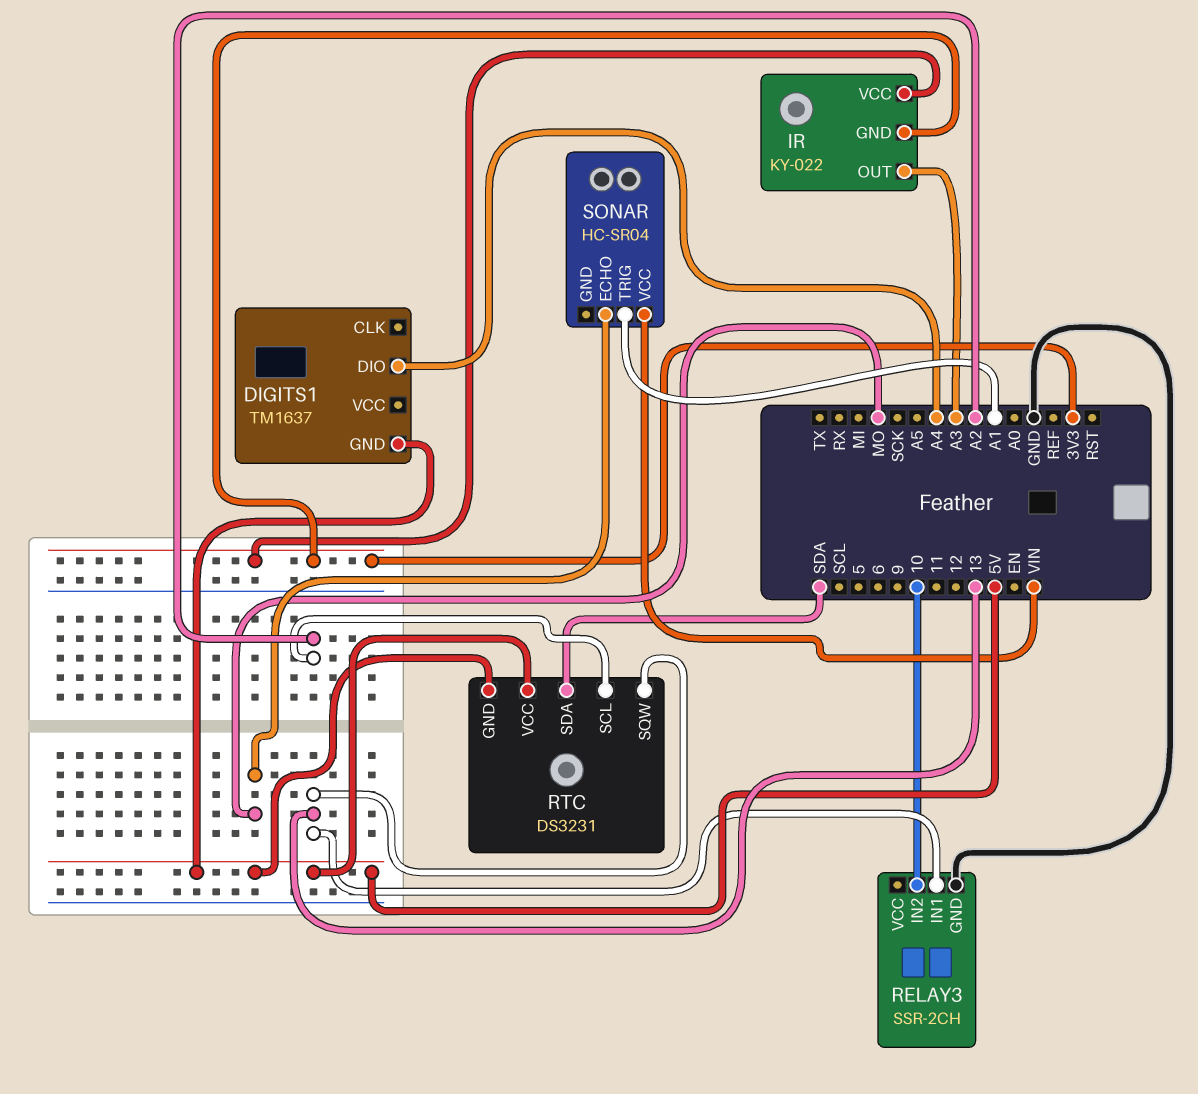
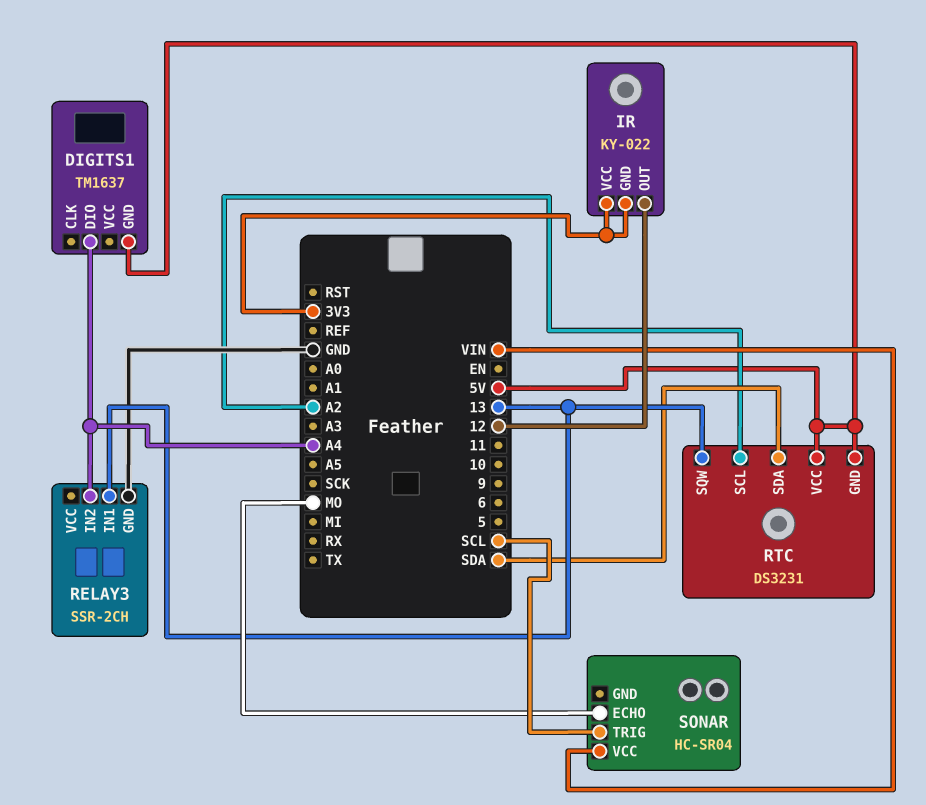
IR pin OUT: A3 -> 12
RELAY3 pin IN2: 10 -> A4
SONAR pin TRIG: A1 -> SCL

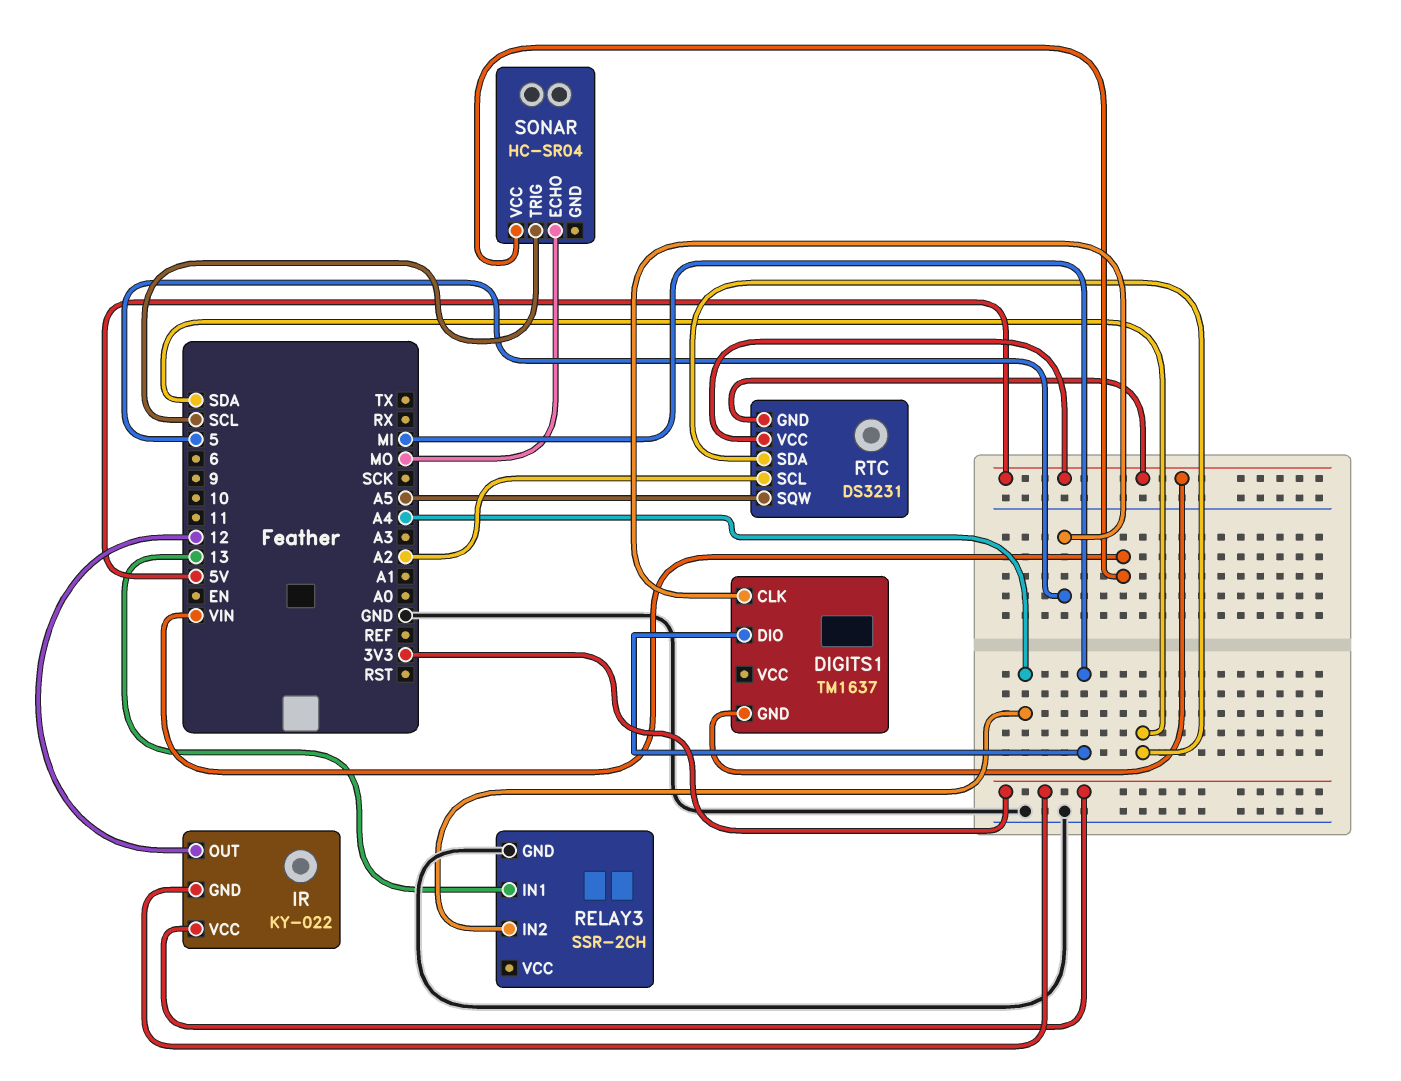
DIGITS1 pin CLK: none -> 5
DIGITS1 pin DIO: A4 -> MI
RTC pin SQW: 13 -> A5

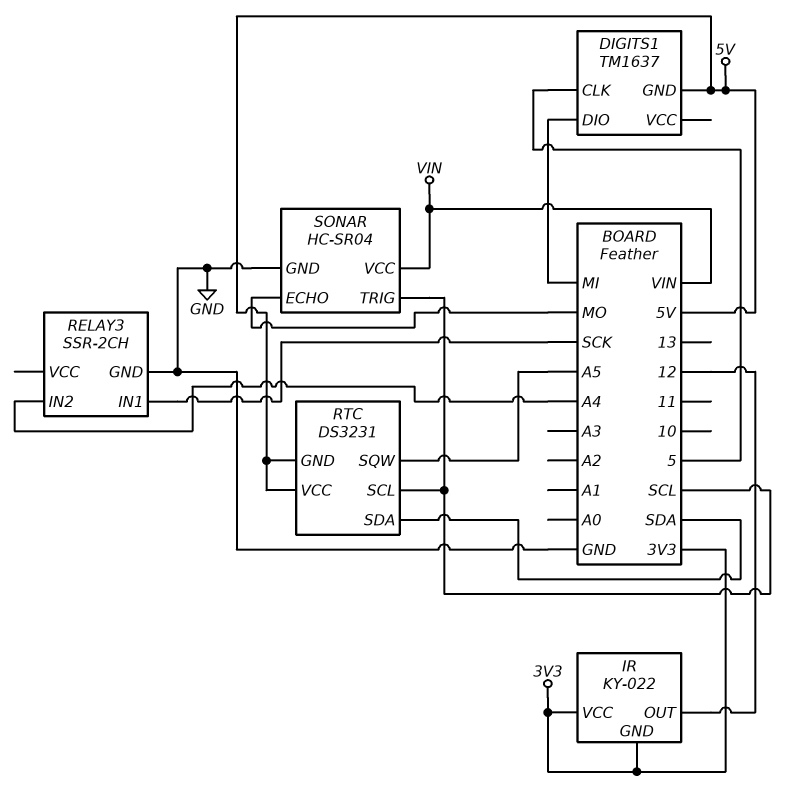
RELAY3 pin IN1: 13 -> SCK
RTC pin SCL: A2 -> SCL
SONAR pin GND: none -> GND

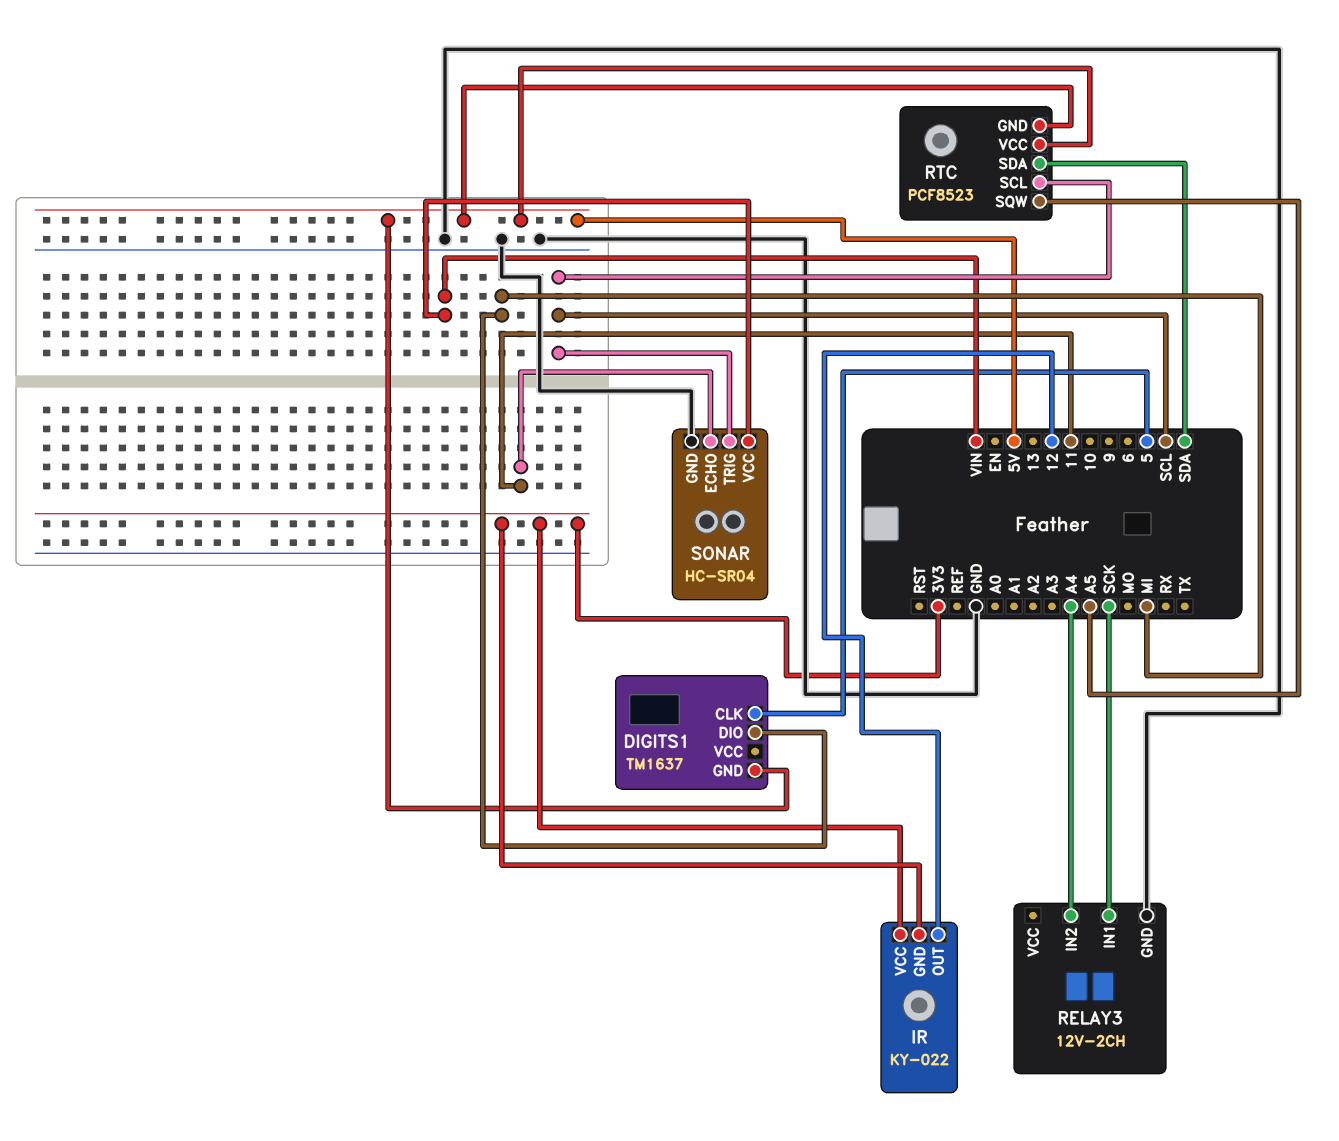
RELAY3: SSR-2CH -> 12V-2CH
RTC: DS3231 -> PCF8523
SONAR pin ECHO: MO -> 11

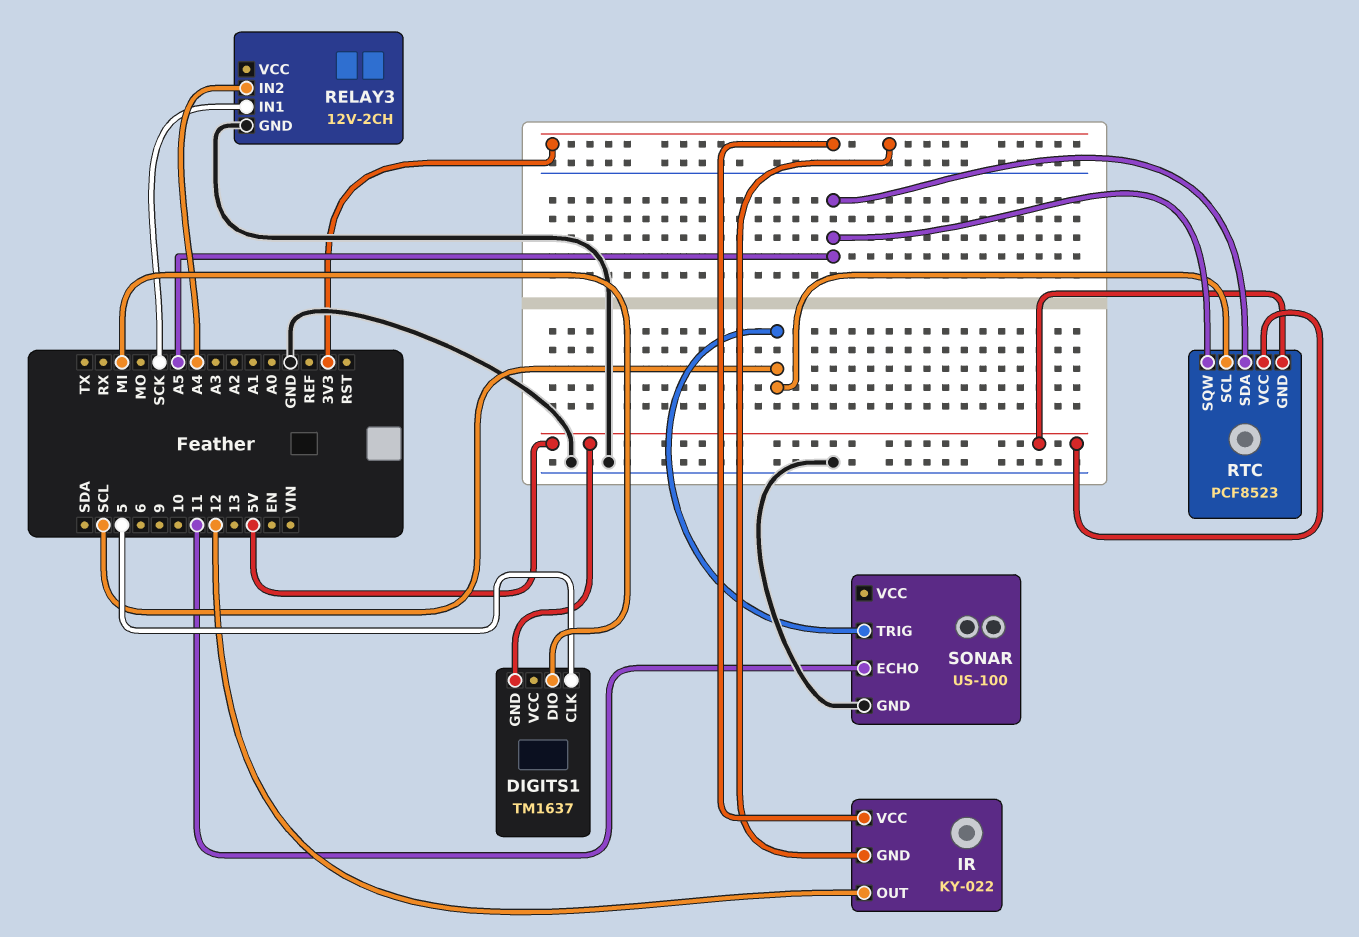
RTC pin SDA: SDA -> A5
SONAR: HC-SR04 -> US-100
SONAR pin VCC: VIN -> none

